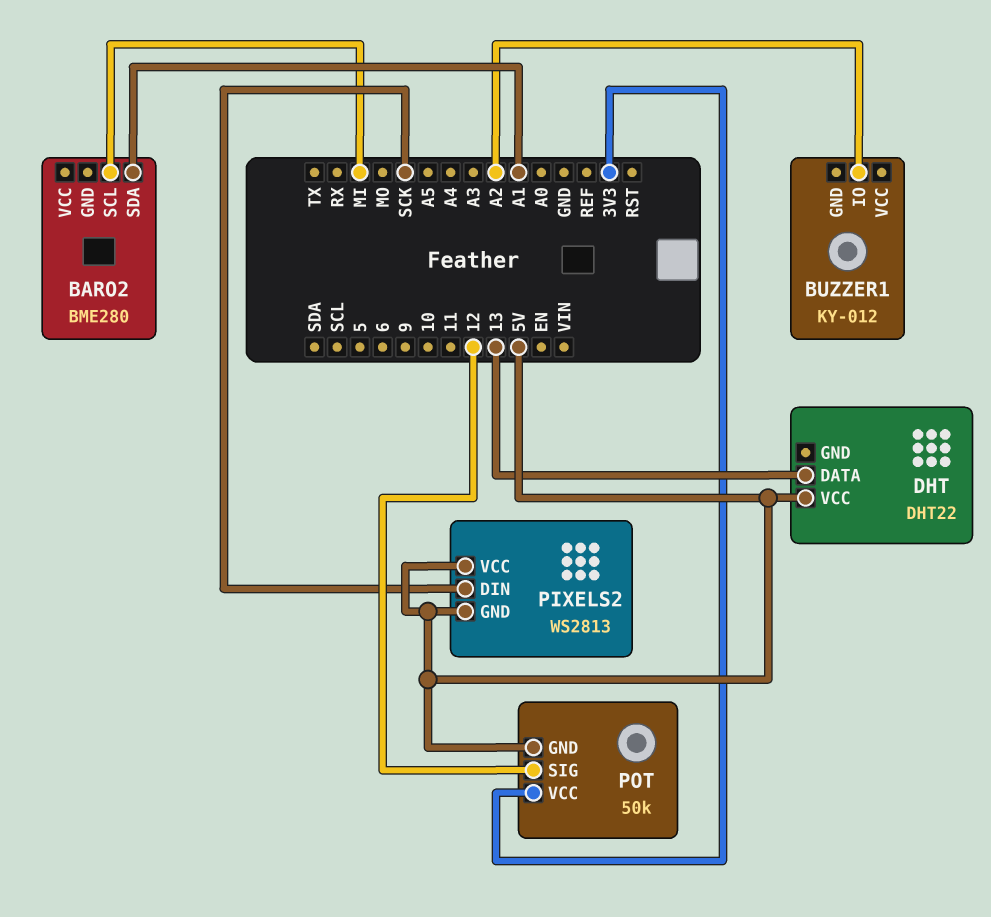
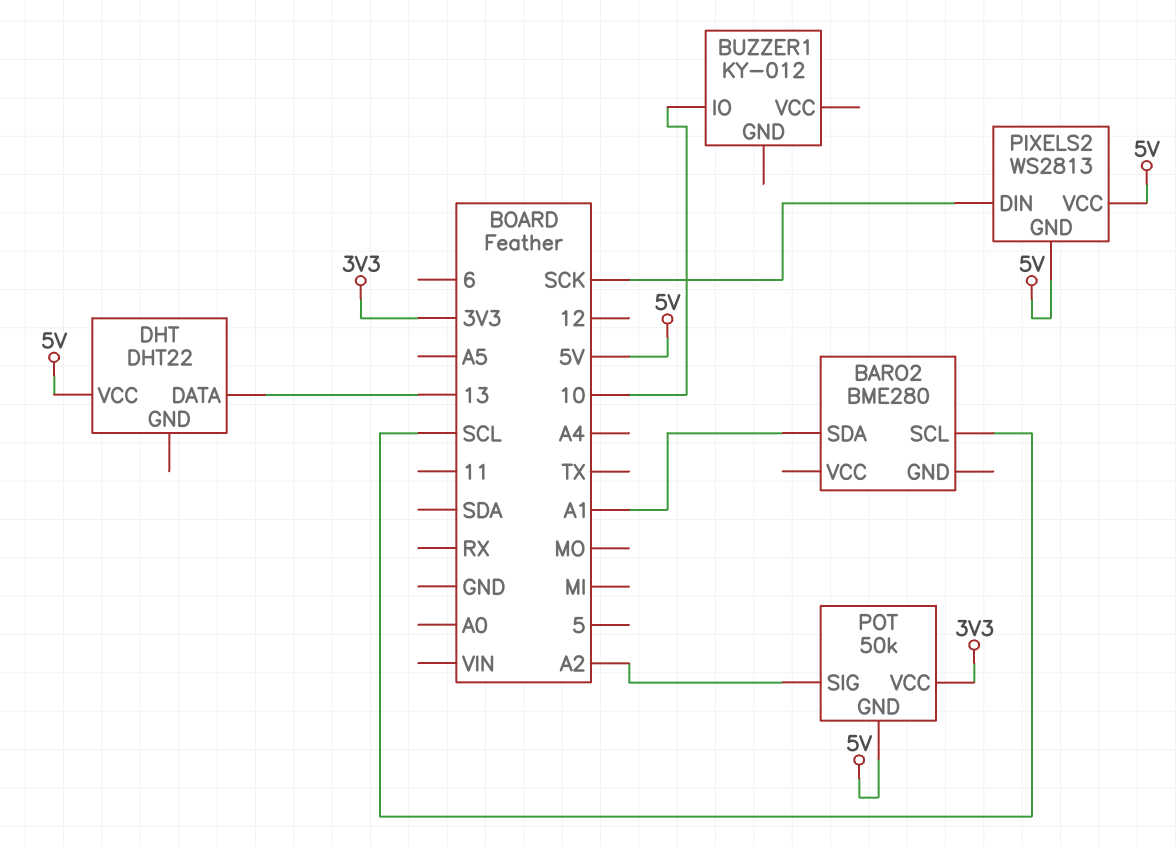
BARO2 pin SCL: MI -> SCL
BUZZER1 pin IO: A2 -> 10
POT pin SIG: 12 -> A2

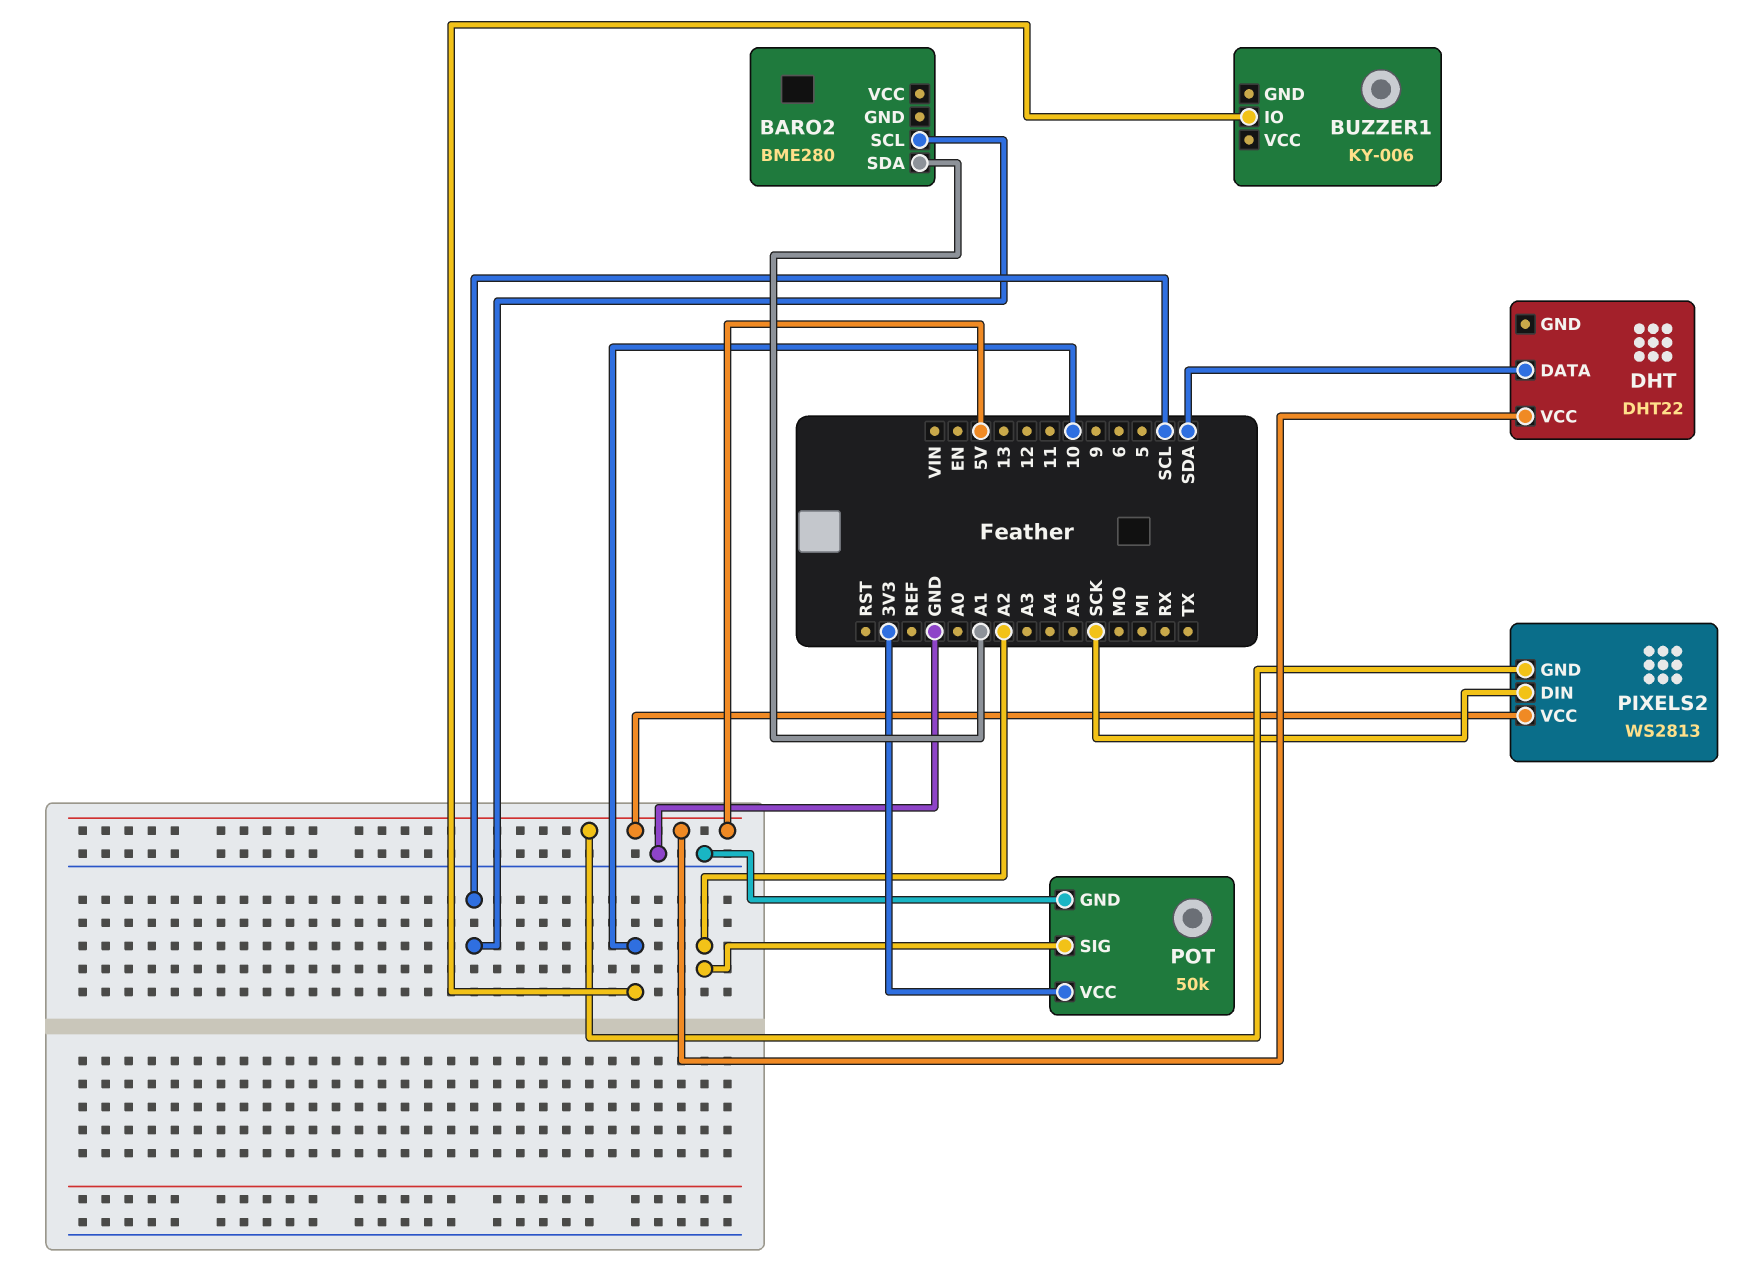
BUZZER1: KY-012 -> KY-006
DHT pin DATA: 13 -> SDA
POT pin GND: 5V -> GND

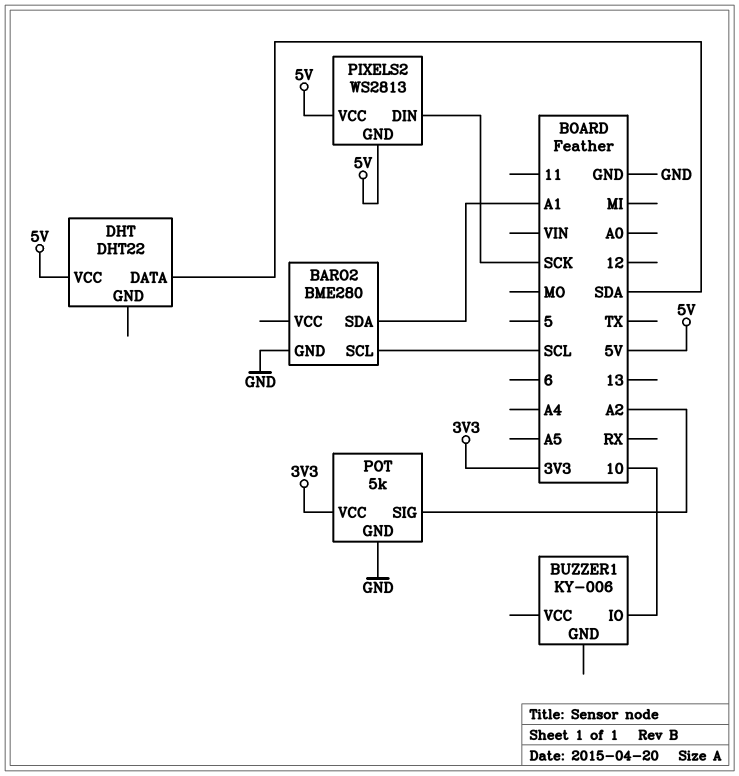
BARO2 pin GND: none -> GND
POT: 50k -> 5k

